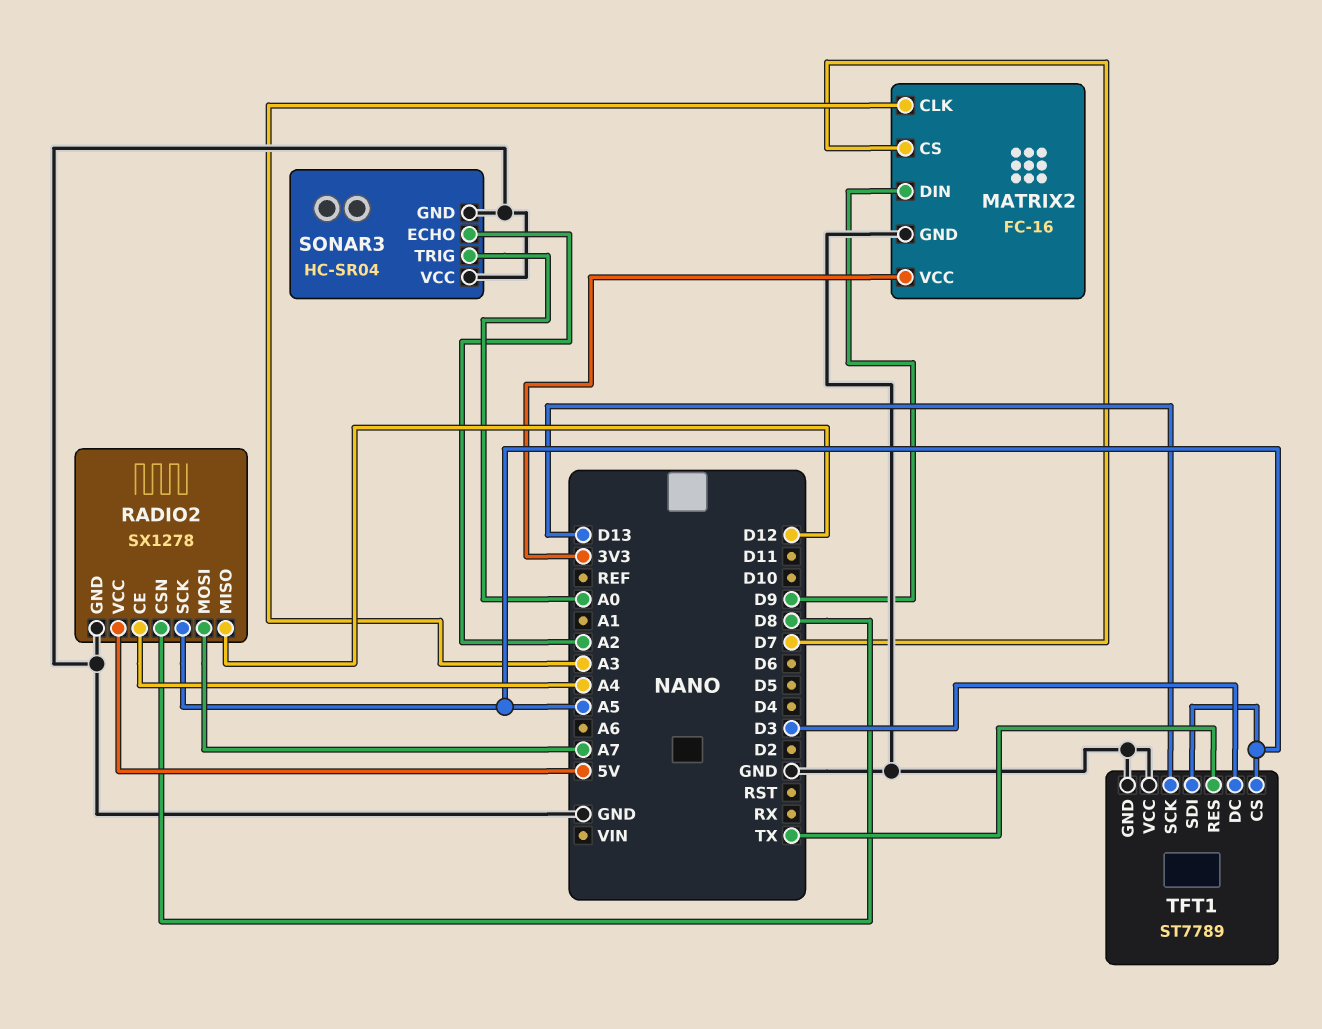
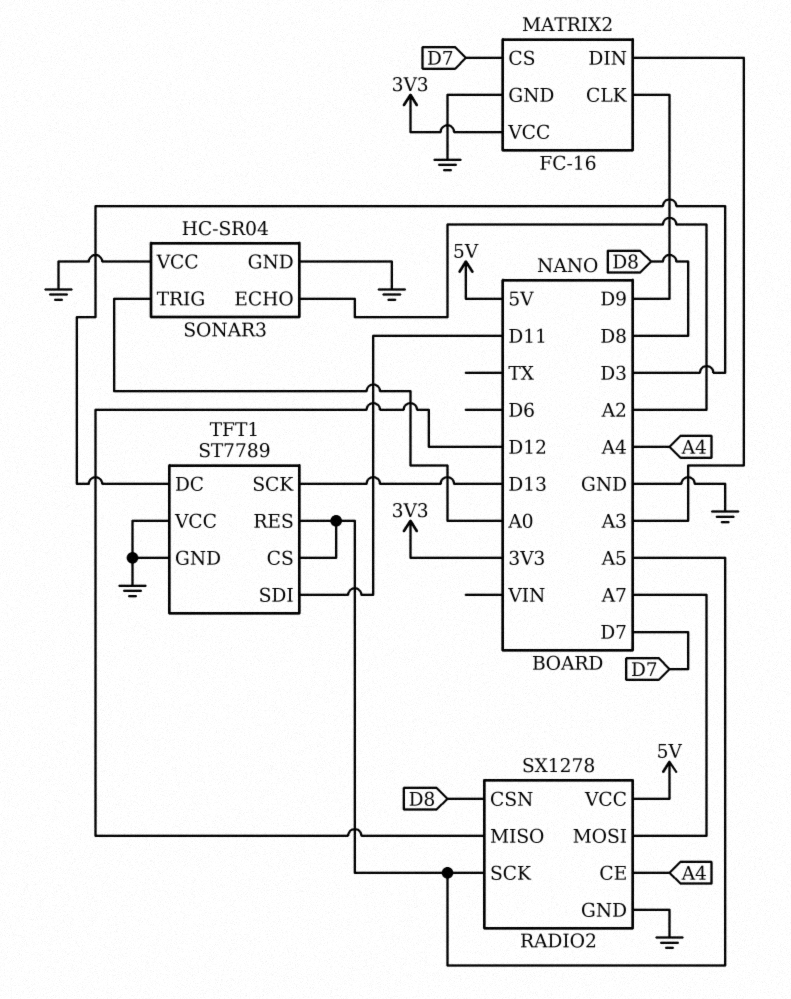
MATRIX2 pin CLK: A3 -> D9
MATRIX2 pin DIN: D9 -> A3
TFT1 pin RES: TX -> A5
TFT1 pin SDI: A5 -> D11

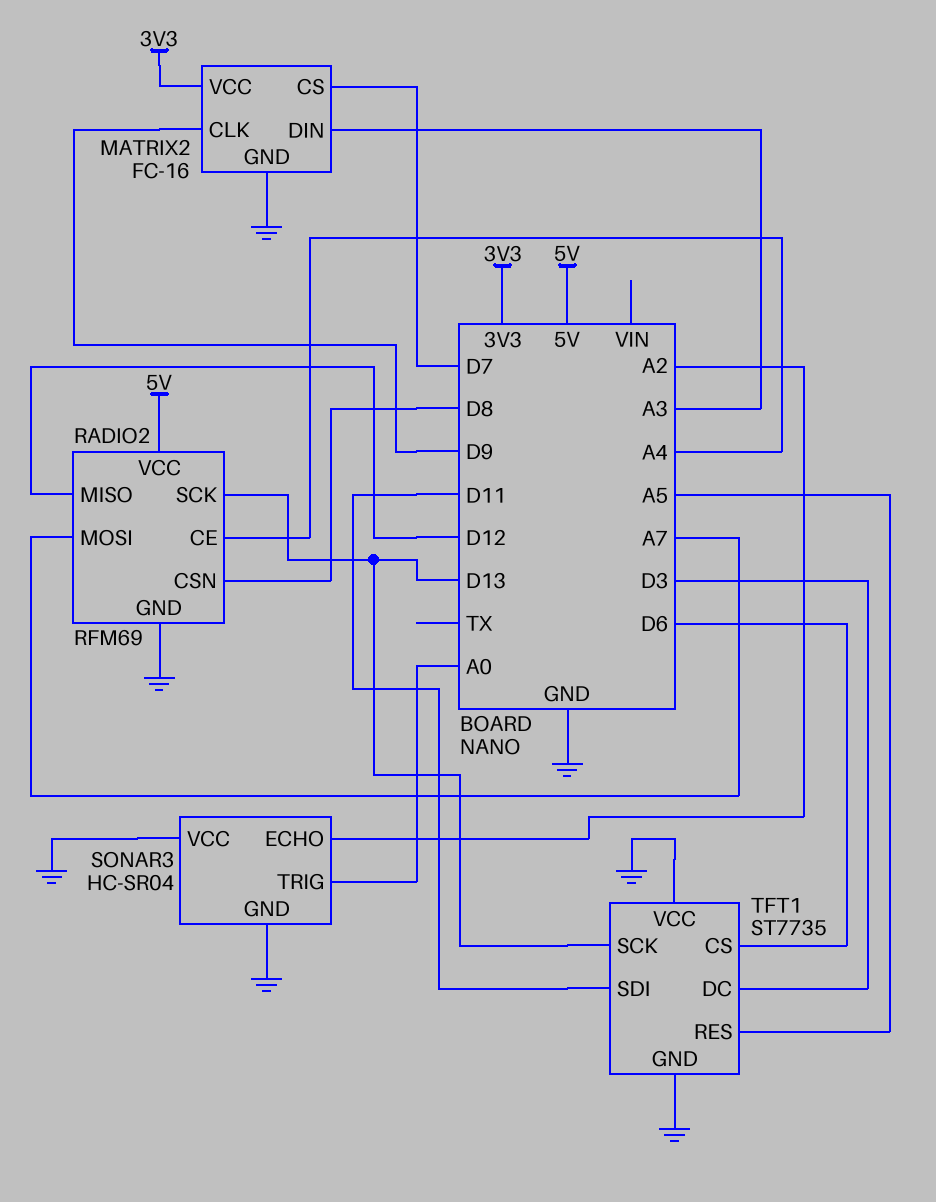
RADIO2: SX1278 -> RFM69
RADIO2 pin SCK: A5 -> D13
TFT1: ST7789 -> ST7735
TFT1 pin CS: A5 -> D6

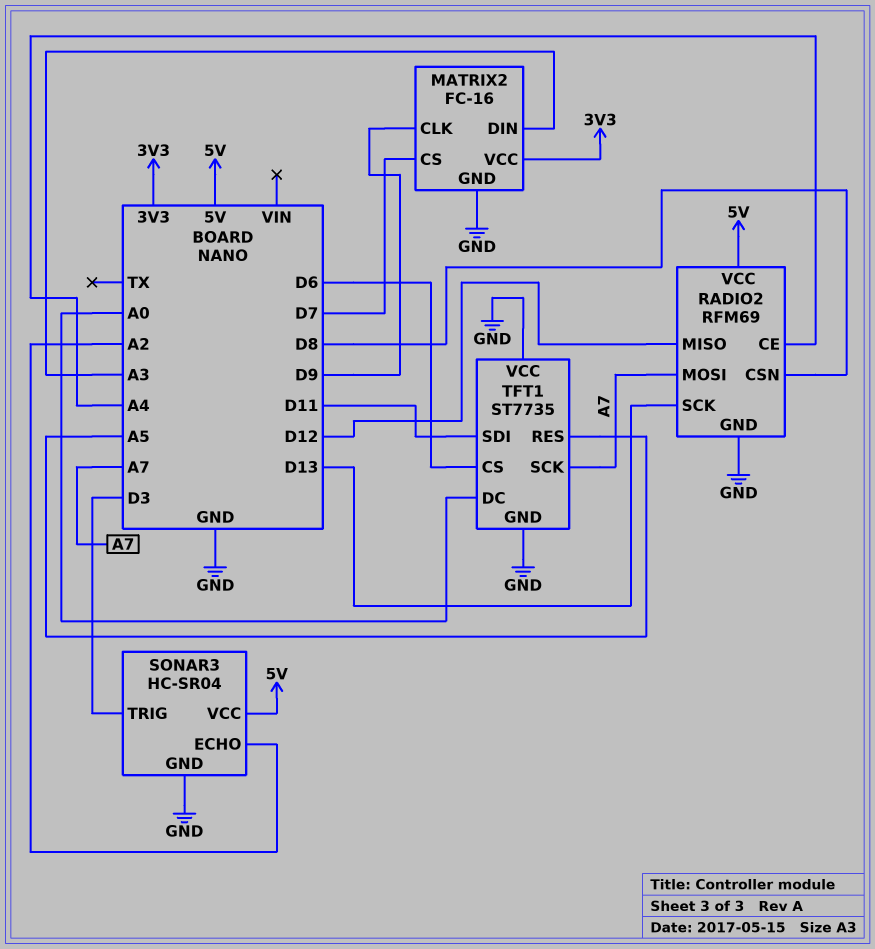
SONAR3 pin TRIG: A0 -> D3
SONAR3 pin VCC: GND -> 5V
TFT1 pin DC: D3 -> A0
TFT1 pin SCK: D13 -> A7

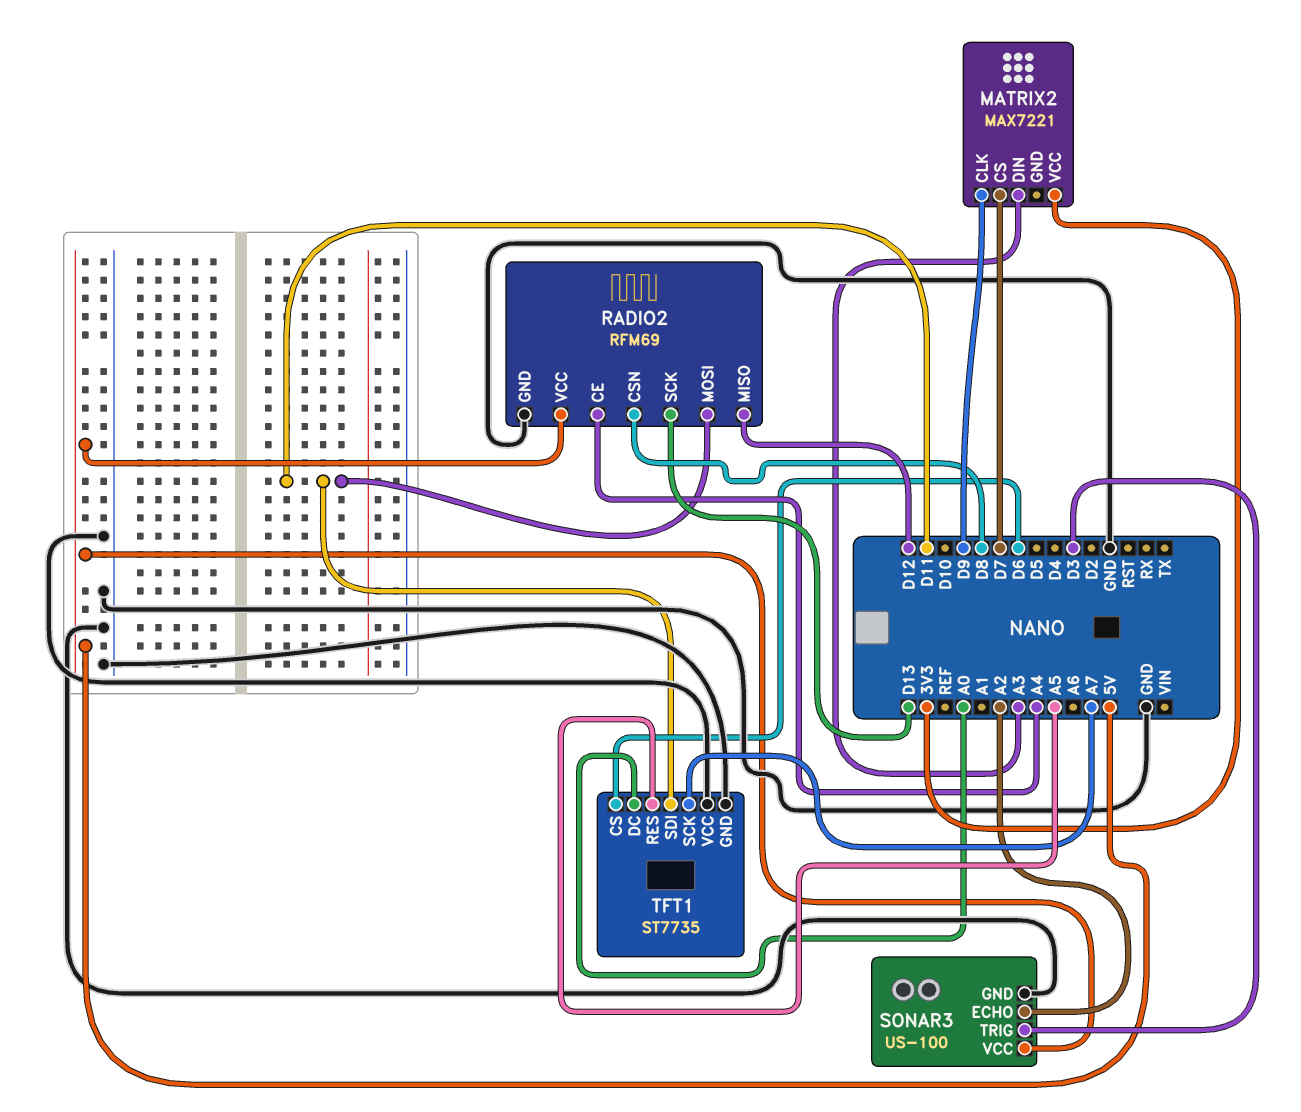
MATRIX2: FC-16 -> MAX7221
MATRIX2 pin GND: GND -> none
RADIO2 pin MOSI: A7 -> D11
SONAR3: HC-SR04 -> US-100

